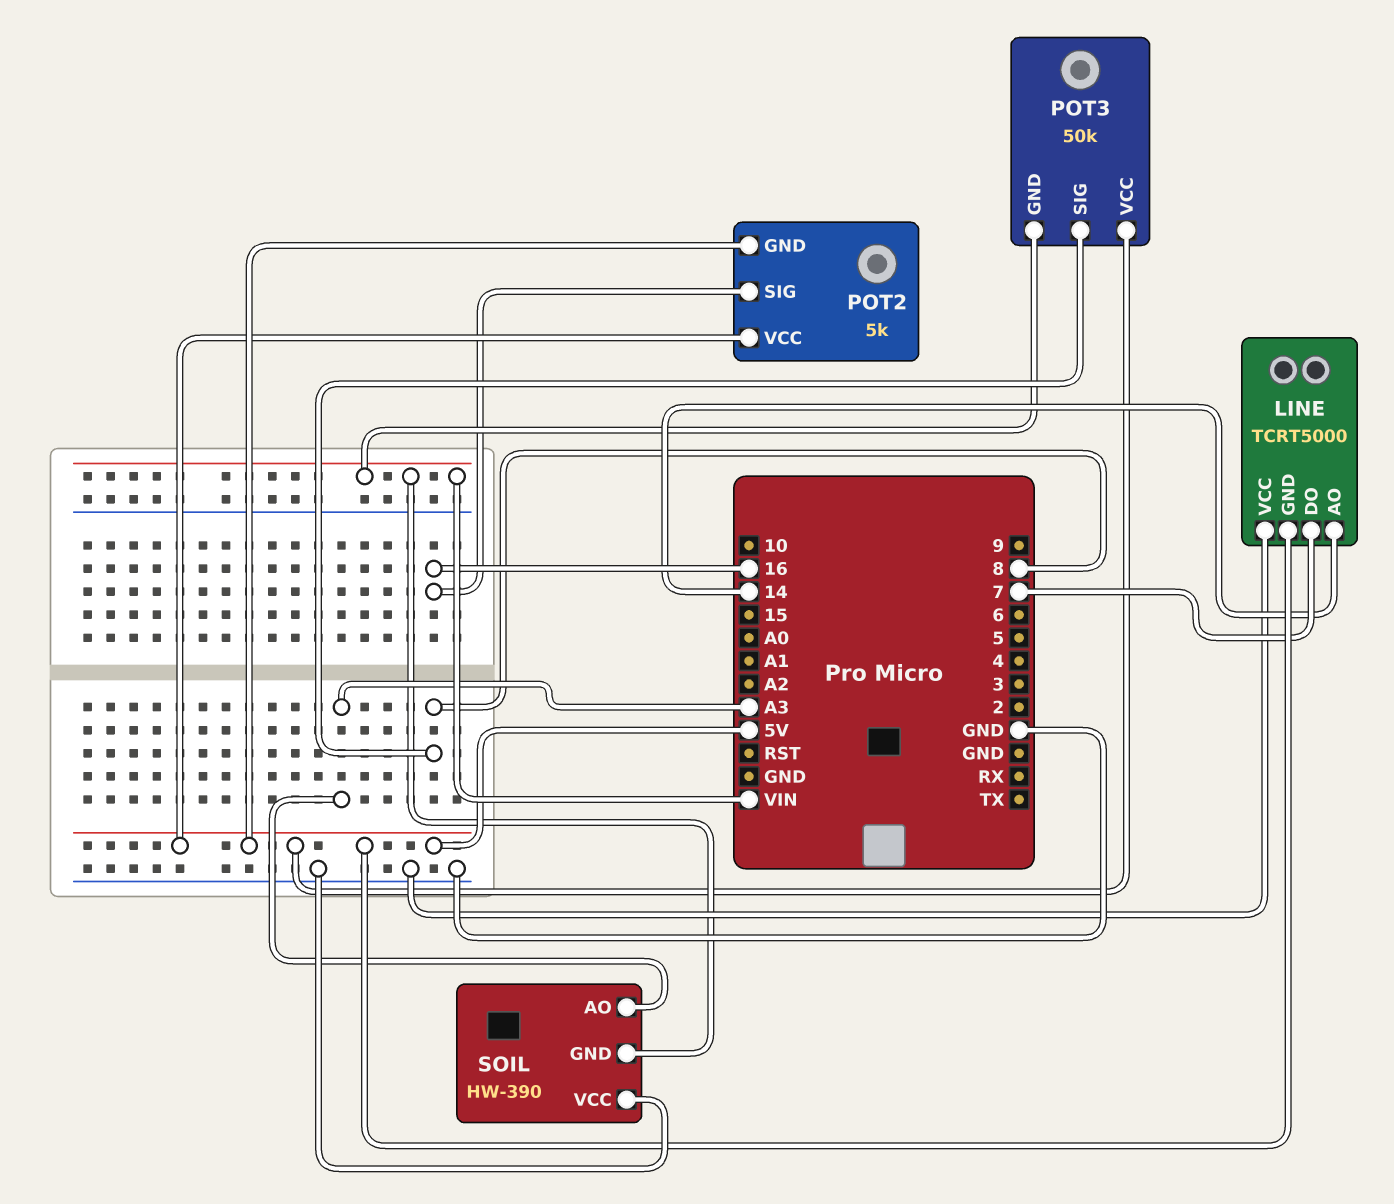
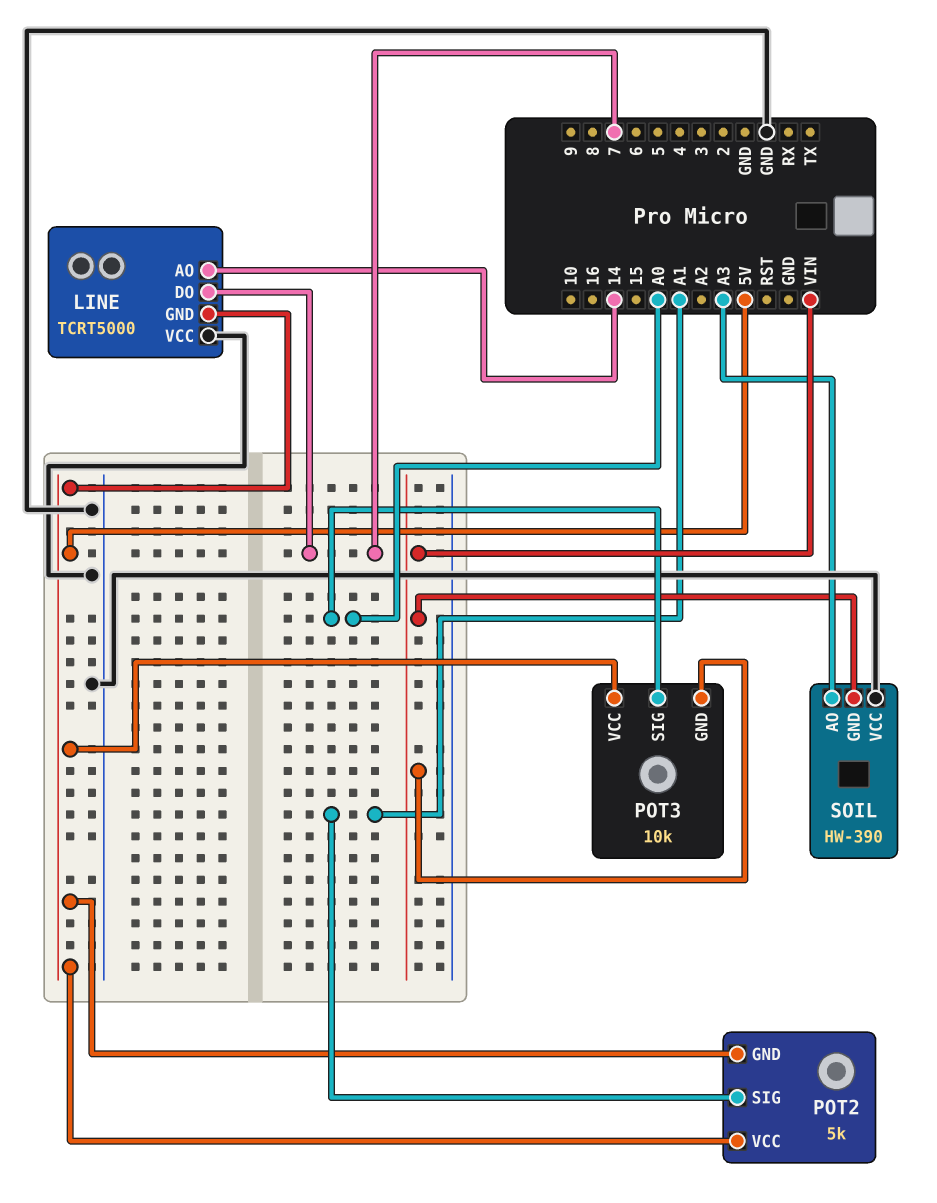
POT2 pin SIG: 16 -> A1
POT3: 50k -> 10k
POT3 pin SIG: 8 -> A0

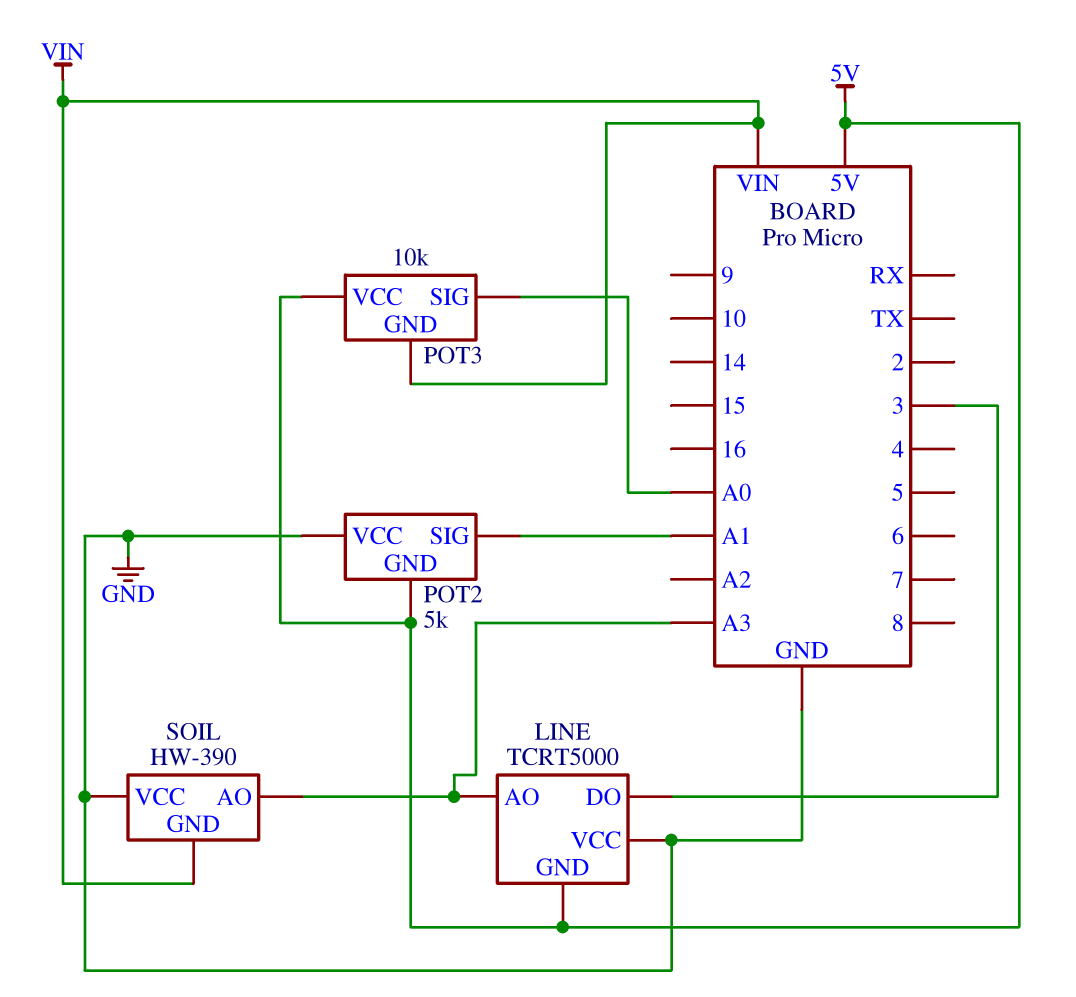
LINE pin AO: 14 -> A3
LINE pin DO: 7 -> 3
POT2 pin VCC: 5V -> GND

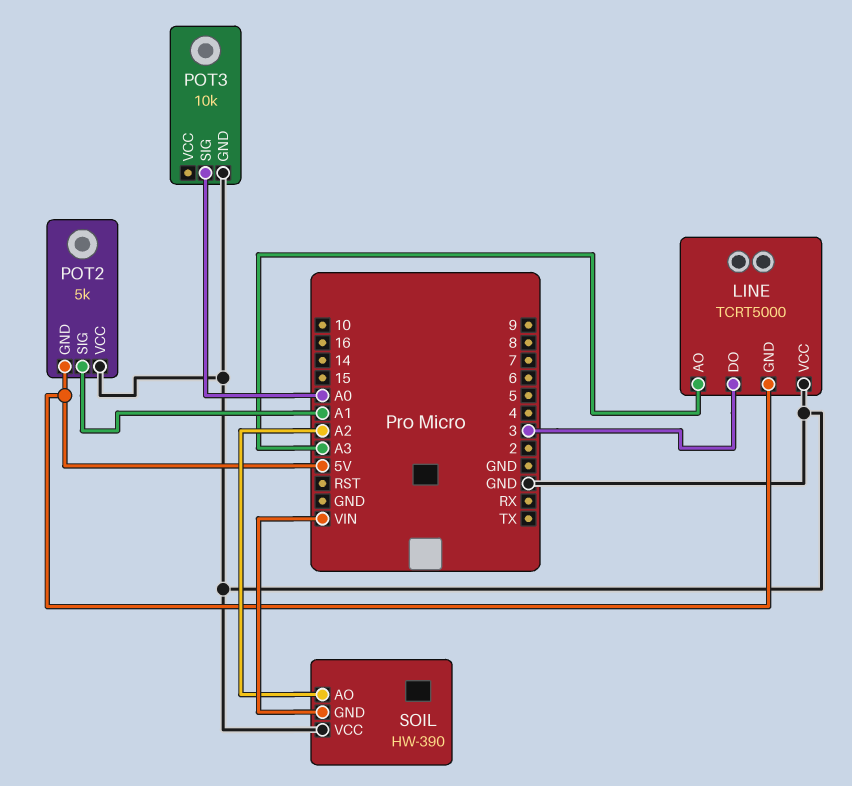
POT3 pin GND: VIN -> GND
POT3 pin VCC: 5V -> none
SOIL pin AO: A3 -> A2

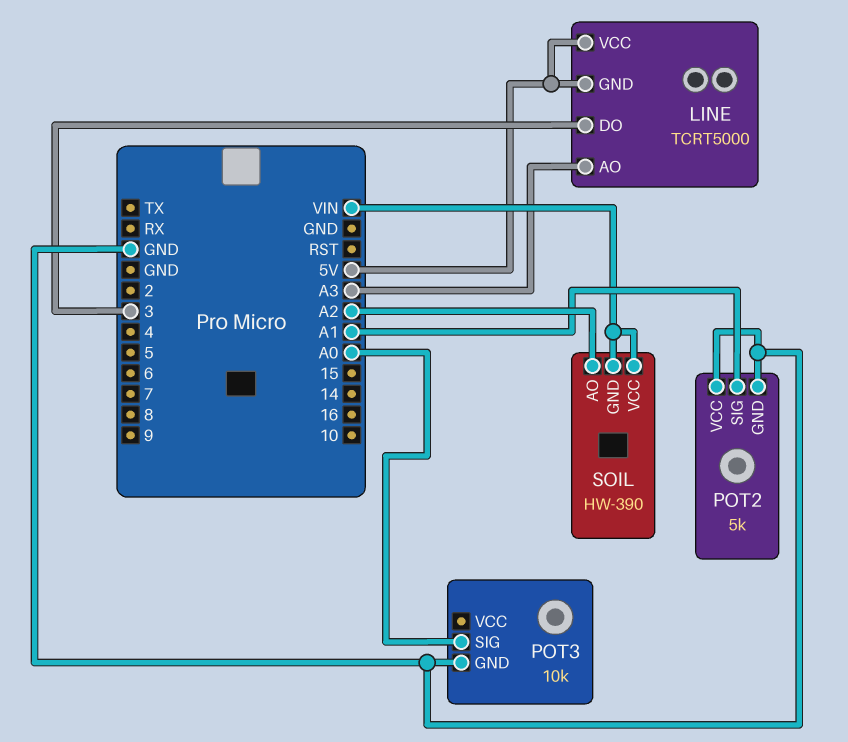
LINE pin VCC: GND -> 5V
POT2 pin GND: 5V -> GND
SOIL pin VCC: GND -> VIN

